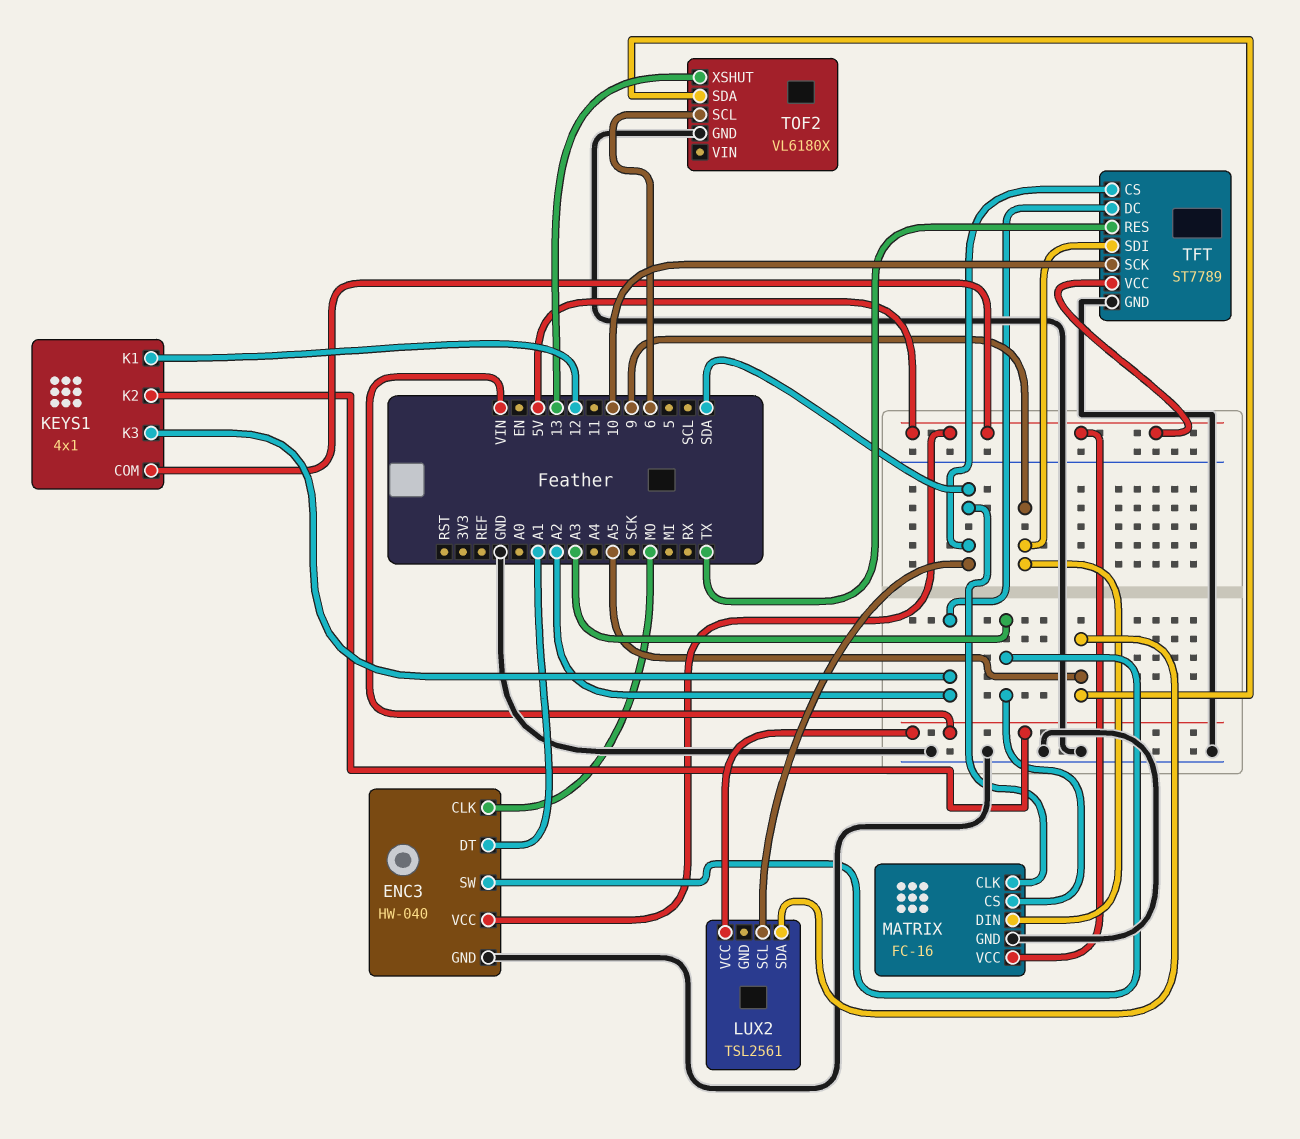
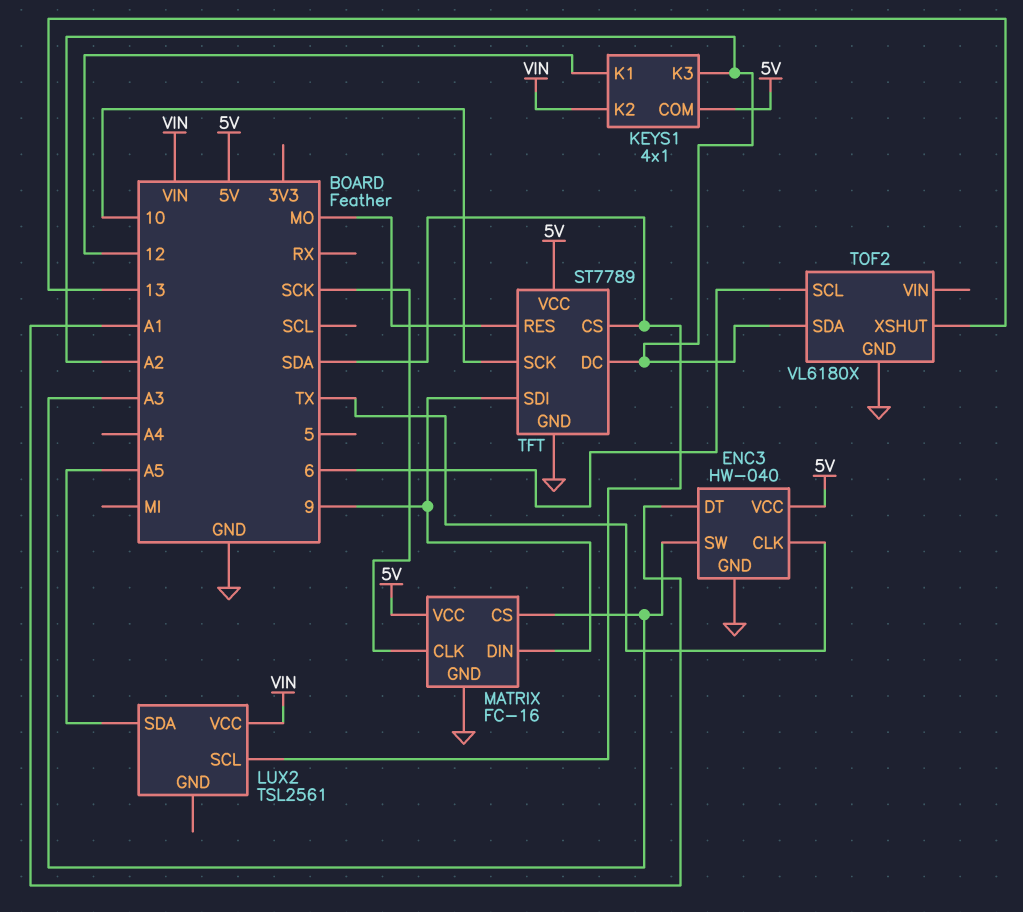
ENC3 pin CLK: MO -> TX
MATRIX pin CLK: SDA -> SCK
TFT pin RES: TX -> MO
TOF2 pin SDA: A5 -> A2

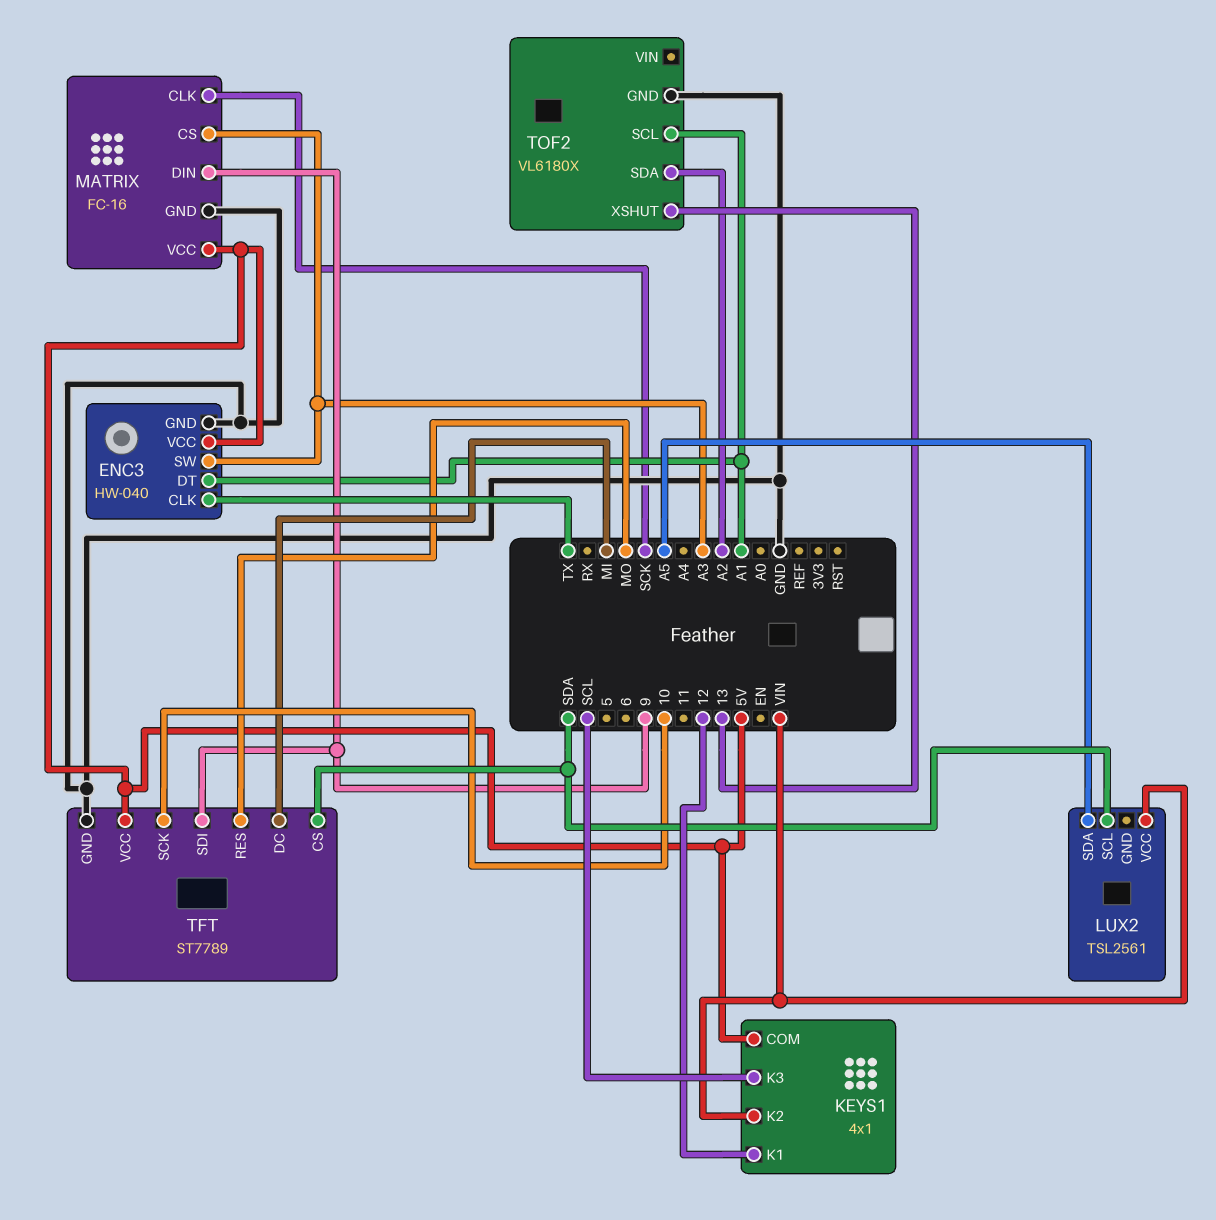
KEYS1 pin K3: A2 -> SCL
TFT pin DC: A2 -> MI
TOF2 pin SCL: 6 -> A1

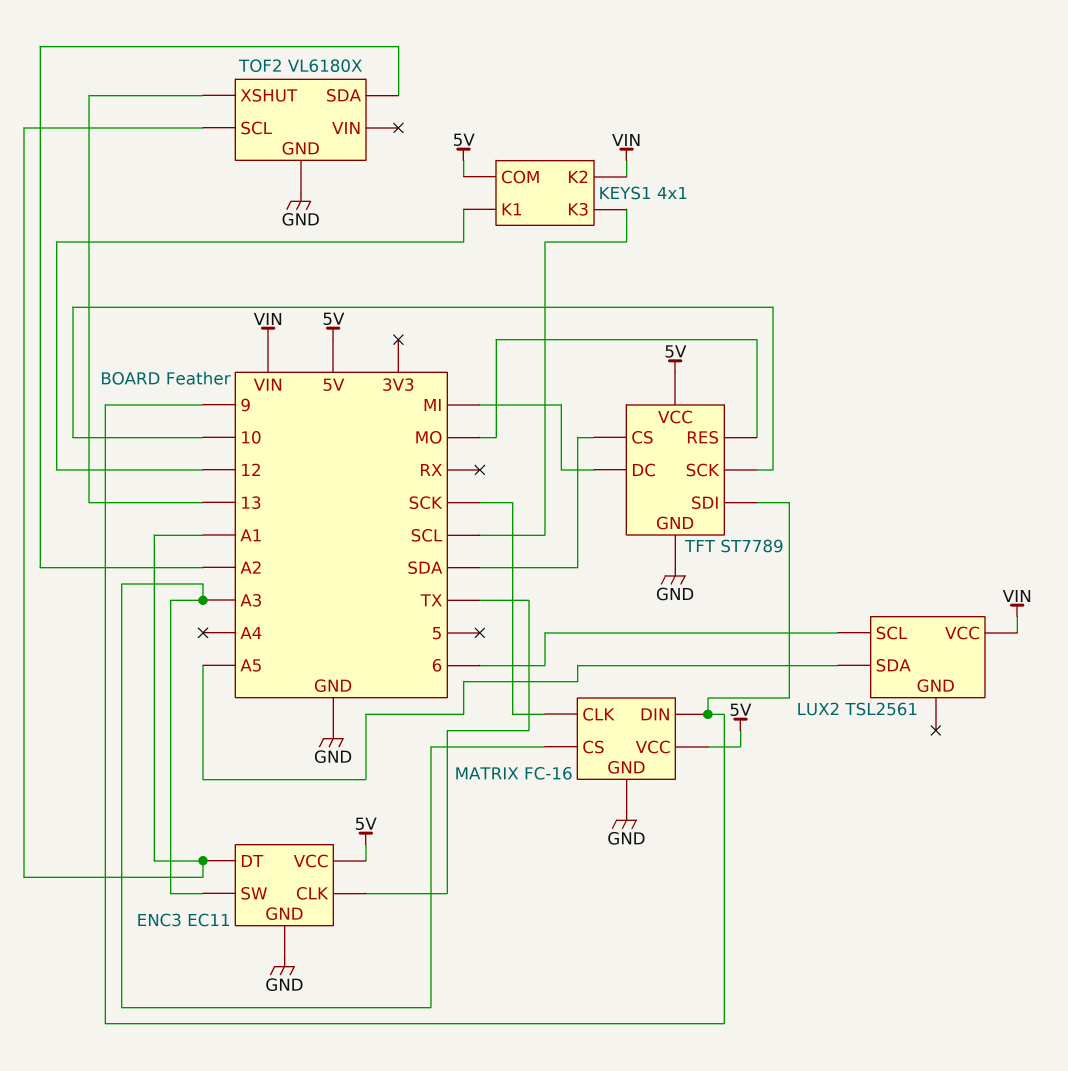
ENC3: HW-040 -> EC11
LUX2 pin SCL: SDA -> 6

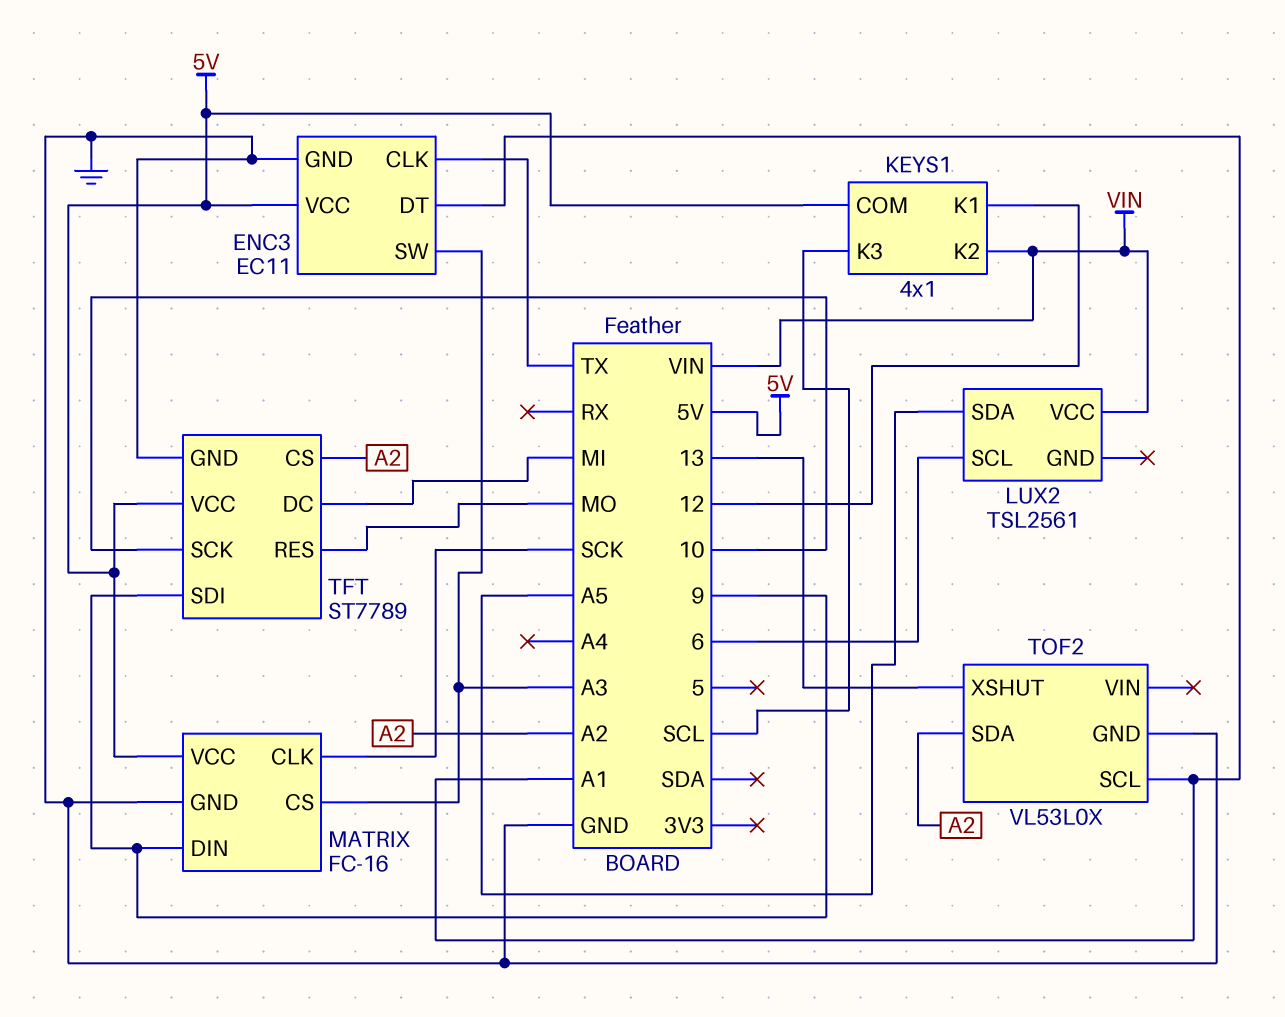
TFT pin CS: SDA -> A2
TOF2: VL6180X -> VL53L0X

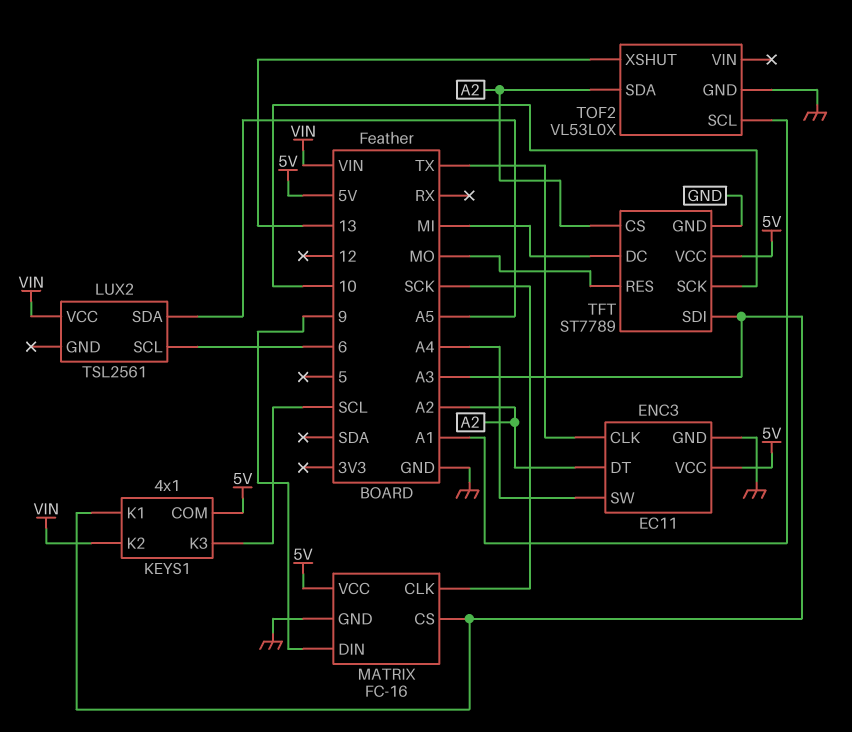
ENC3 pin DT: A1 -> A2
ENC3 pin SW: A3 -> A4
KEYS1 pin K1: 12 -> A3
TFT pin SDI: 9 -> A3

